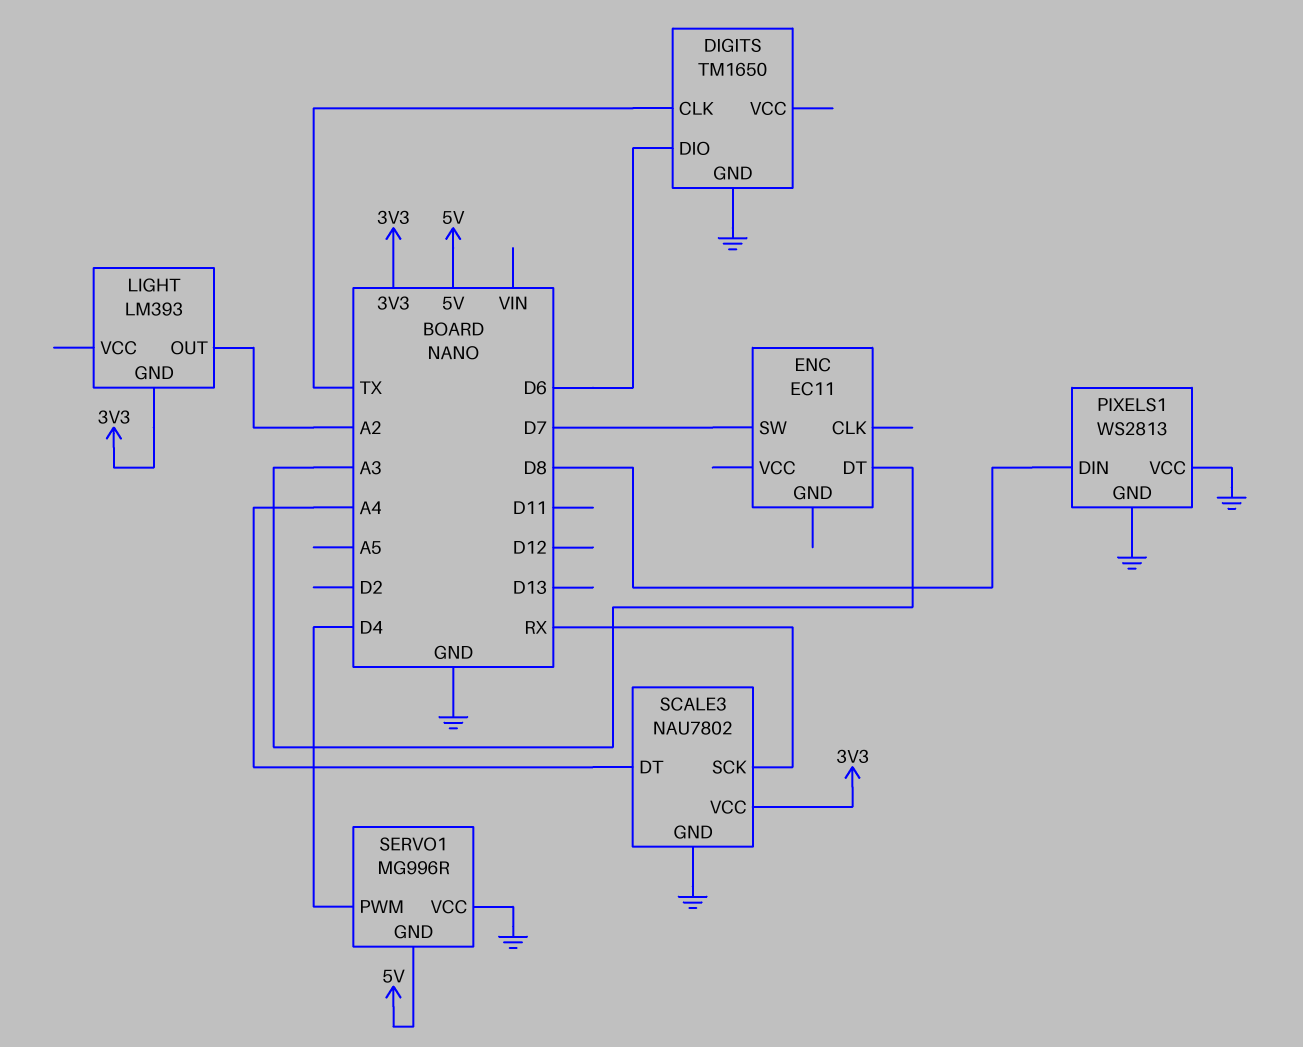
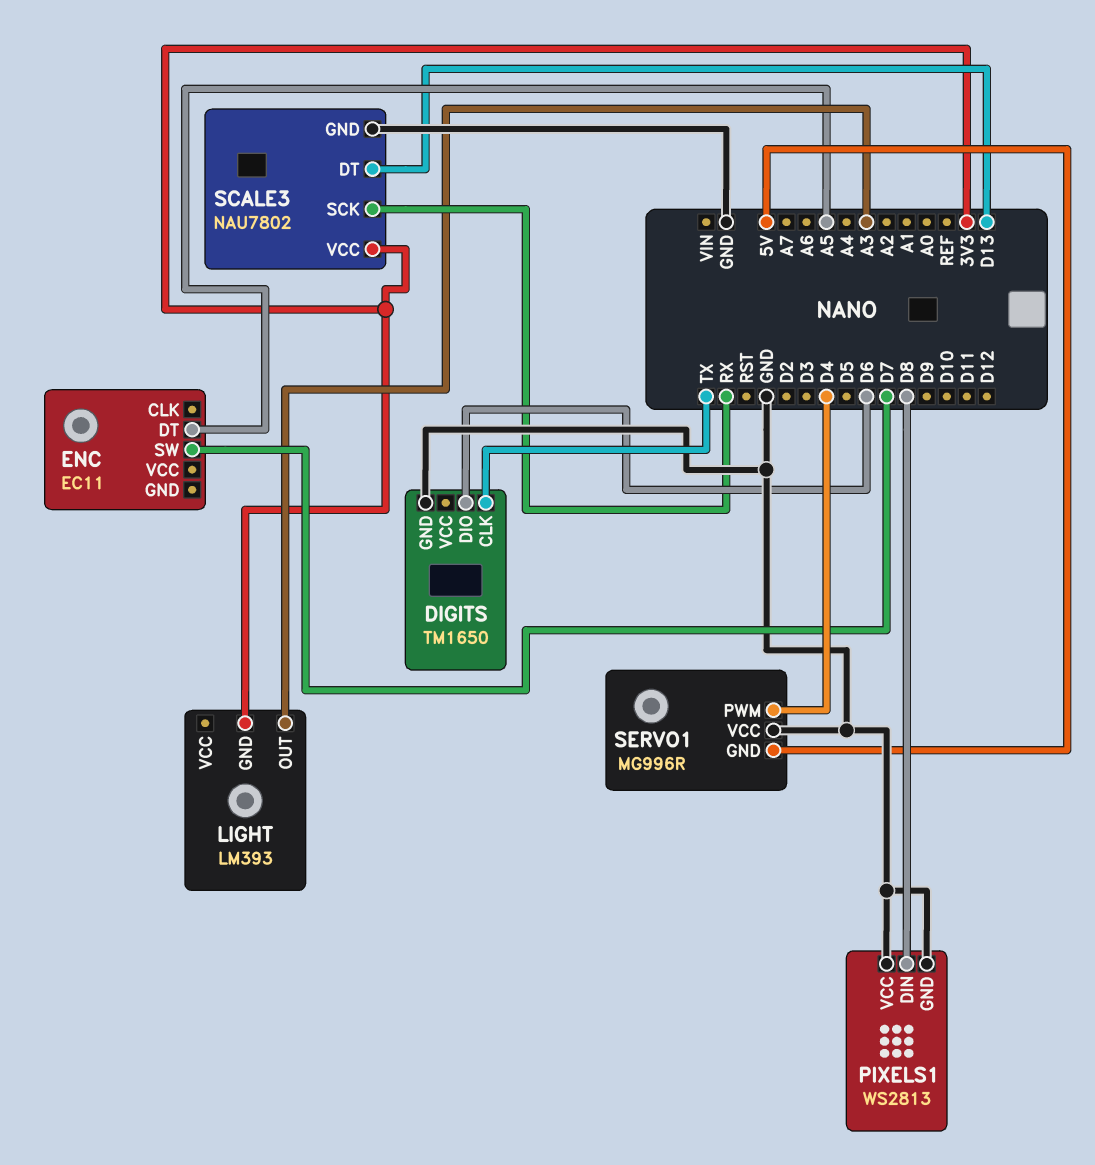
ENC pin DT: A3 -> A5
LIGHT pin OUT: A2 -> A3
SCALE3 pin DT: A4 -> D13

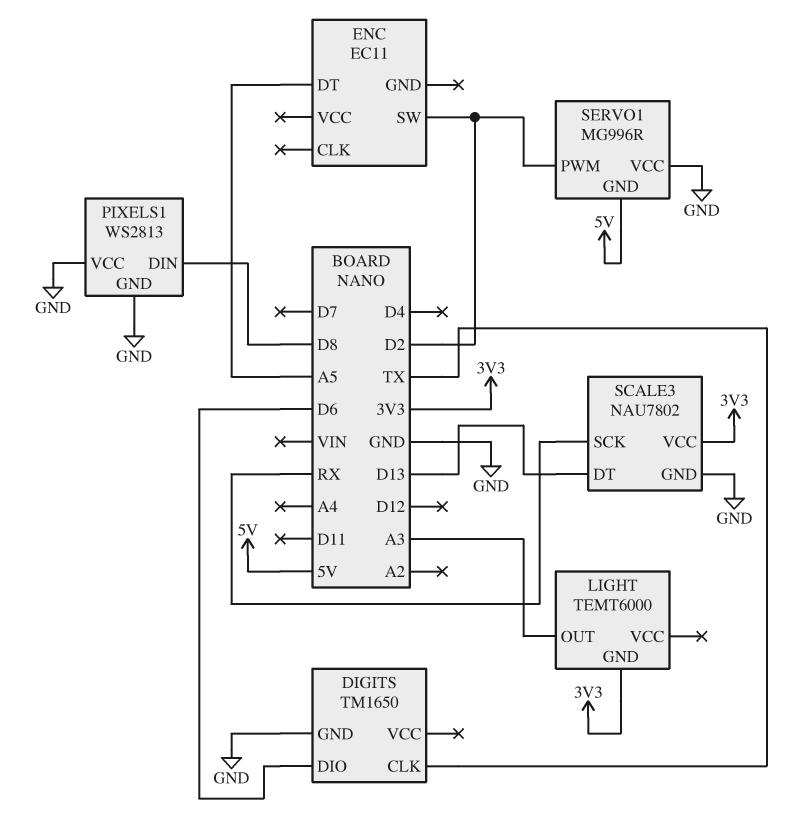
ENC pin SW: D7 -> D2
LIGHT: LM393 -> TEMT6000
SERVO1 pin PWM: D4 -> D2

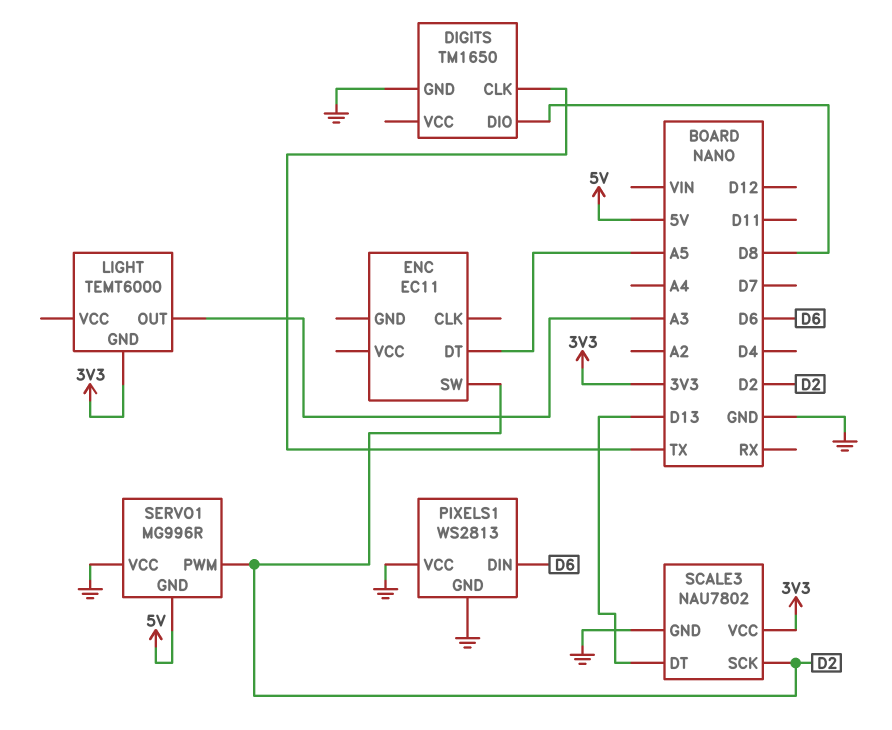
DIGITS pin DIO: D6 -> D8
PIXELS1 pin DIN: D8 -> D6
SCALE3 pin SCK: RX -> D2

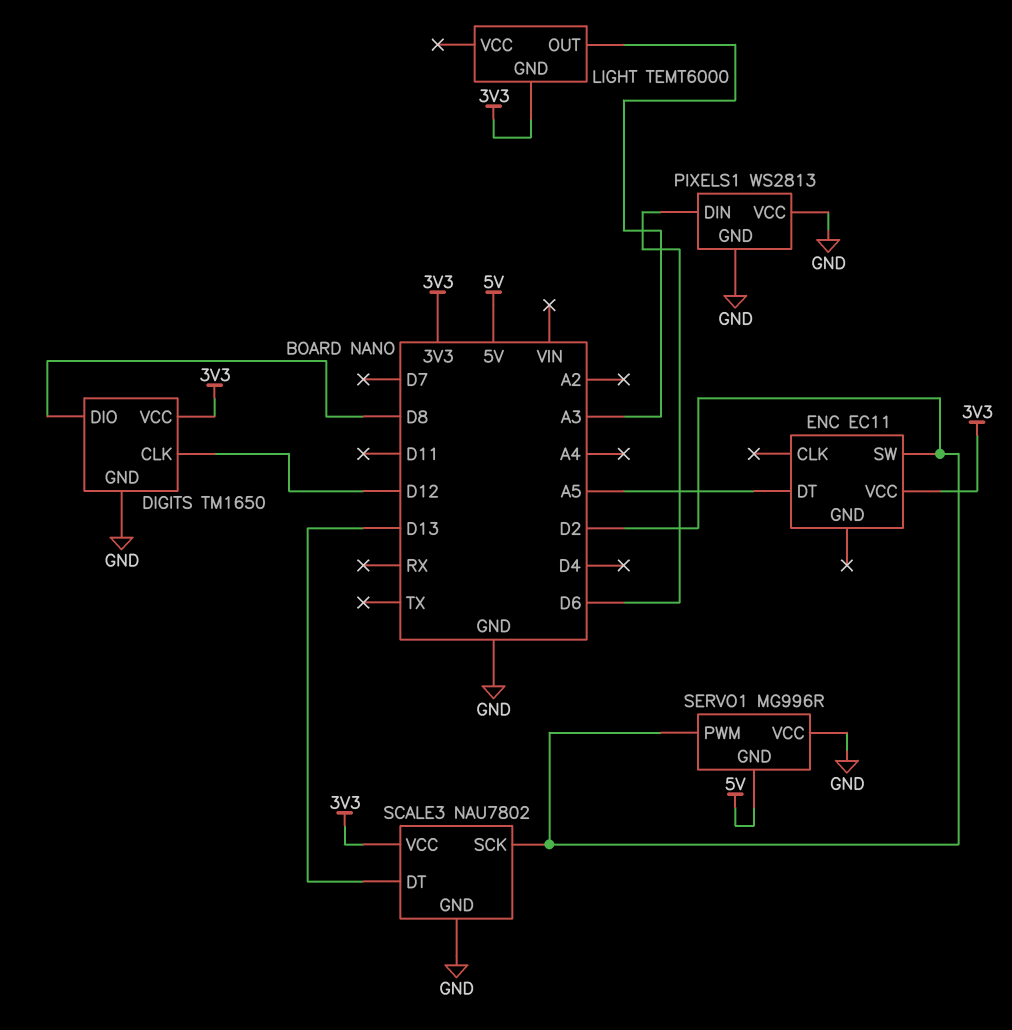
DIGITS pin CLK: TX -> D12
DIGITS pin VCC: none -> 3V3
ENC pin VCC: none -> 3V3

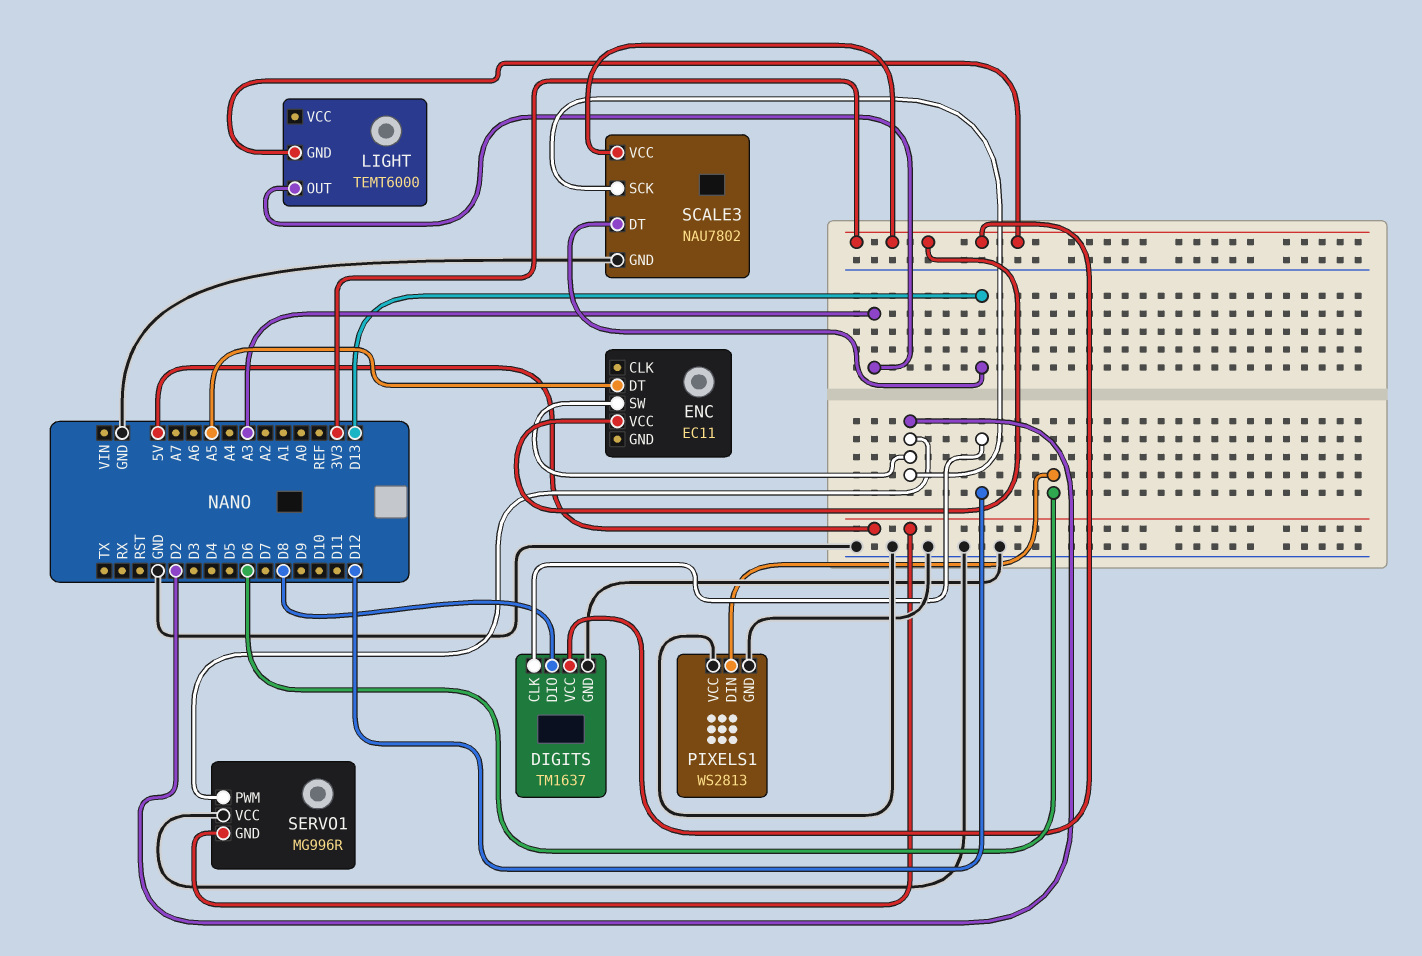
DIGITS: TM1650 -> TM1637

